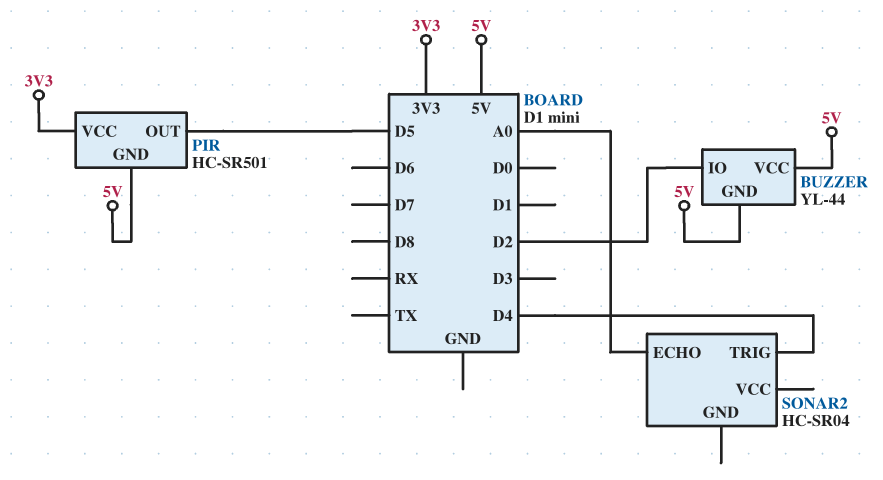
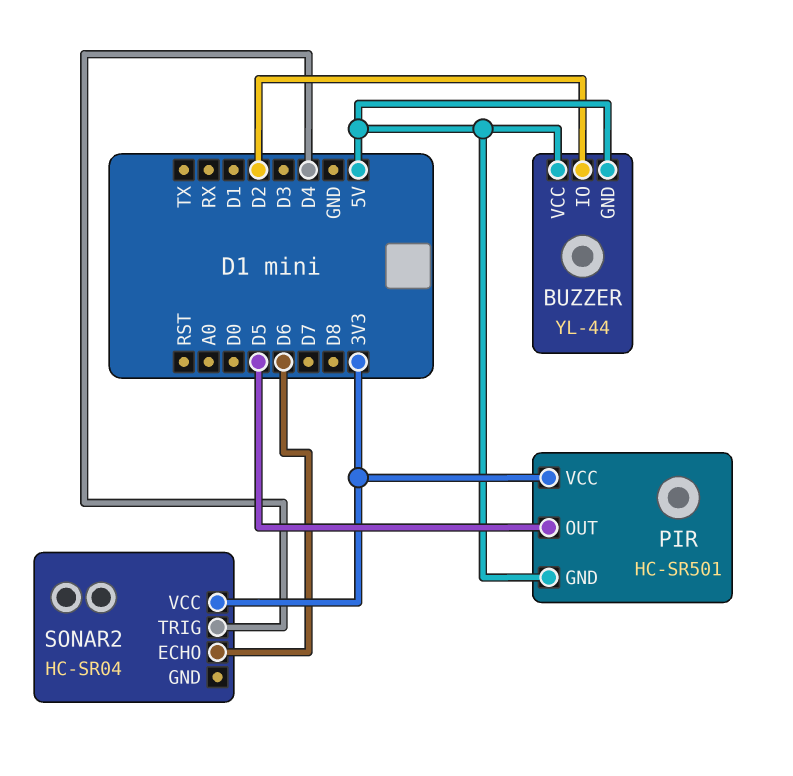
SONAR2 pin ECHO: A0 -> D6
SONAR2 pin VCC: none -> 3V3

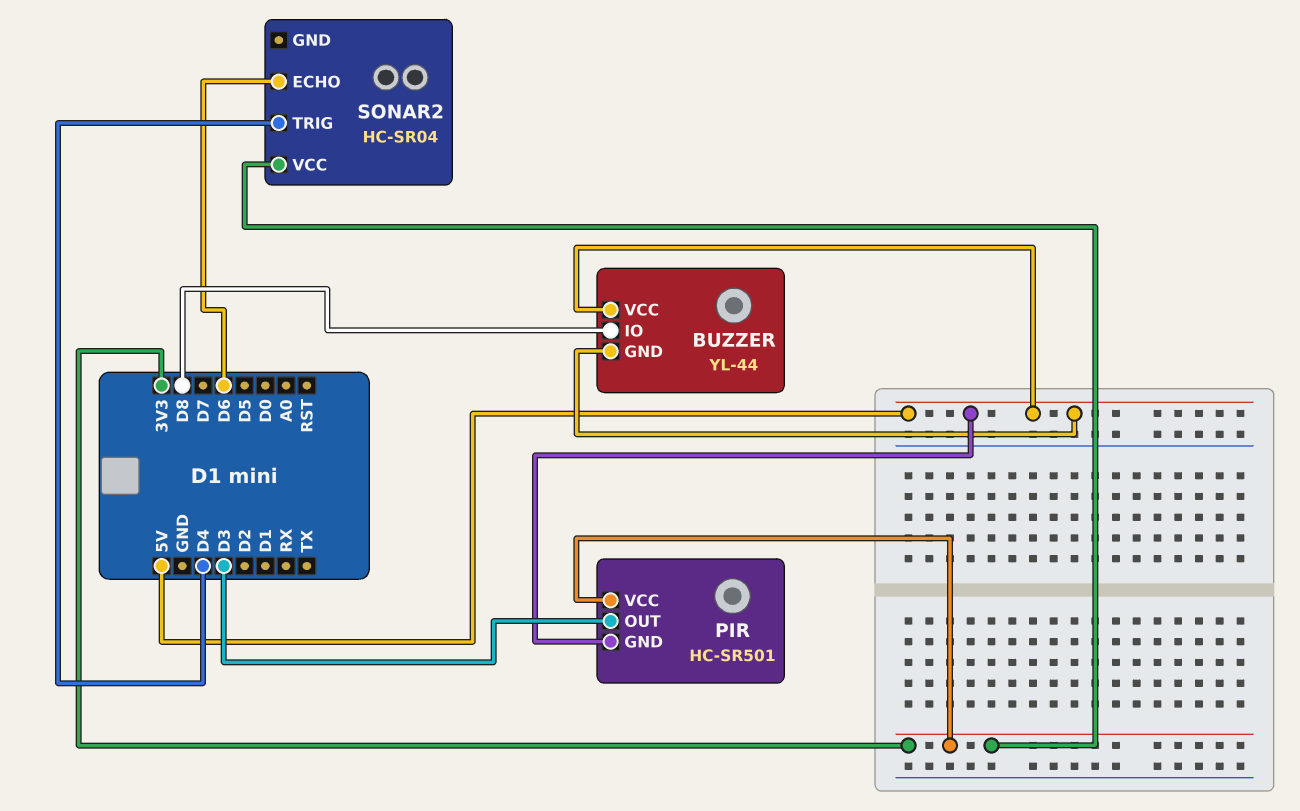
BUZZER pin IO: D2 -> D8
PIR pin OUT: D5 -> D3

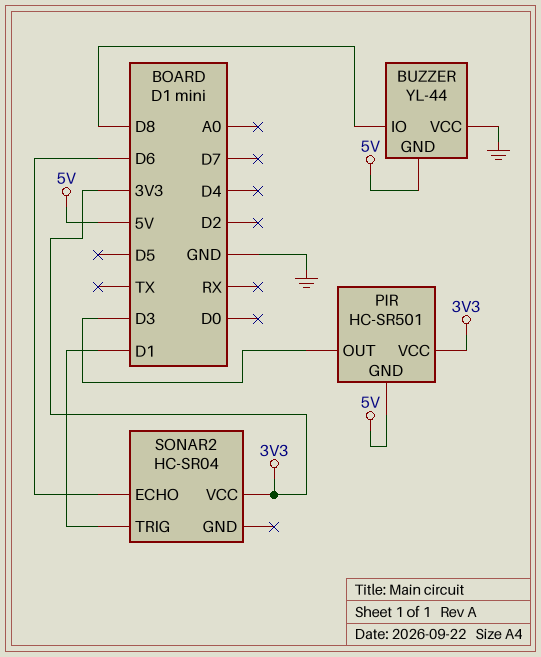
BUZZER pin VCC: 5V -> GND
SONAR2 pin TRIG: D4 -> D1

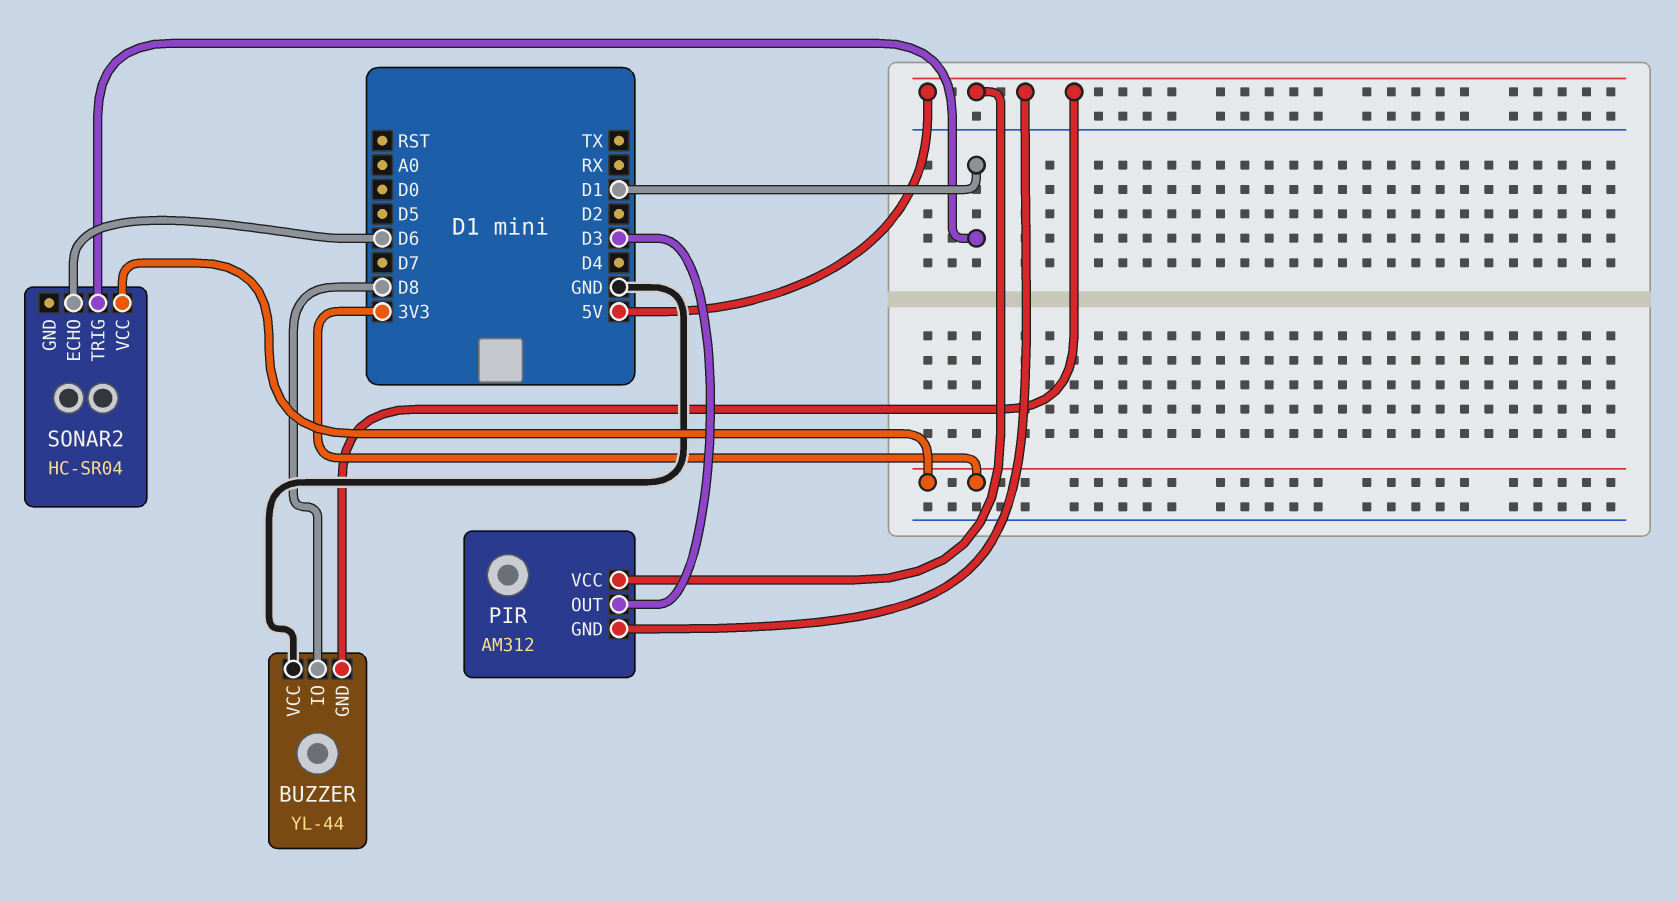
PIR: HC-SR501 -> AM312
PIR pin VCC: 3V3 -> 5V

